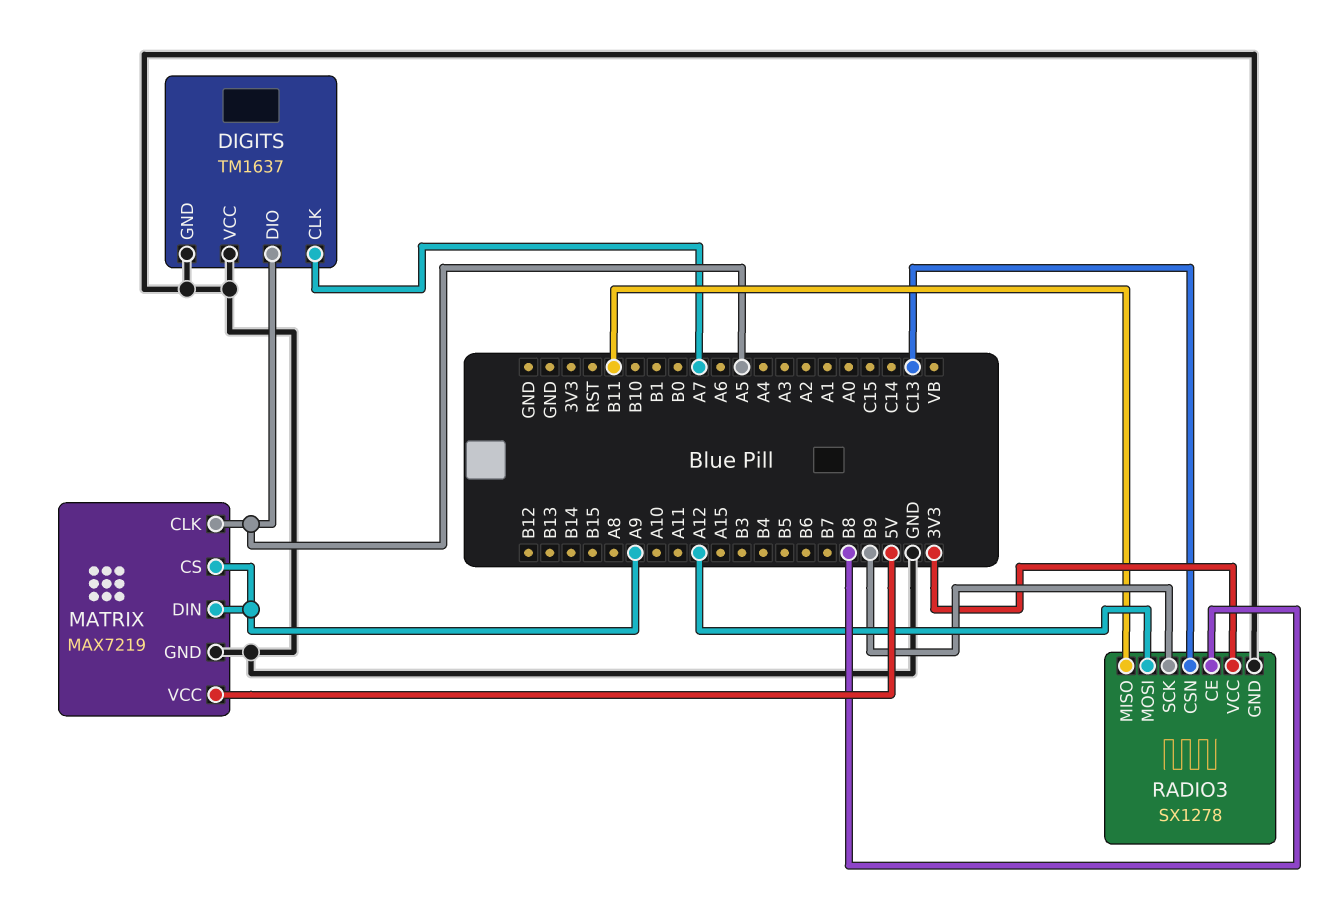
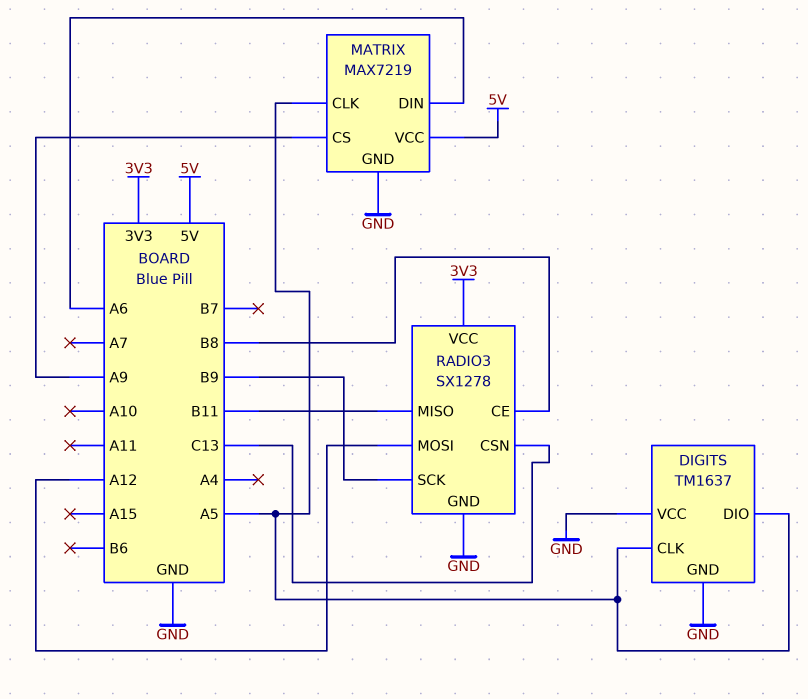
DIGITS pin CLK: A7 -> A5
MATRIX pin DIN: A9 -> A6

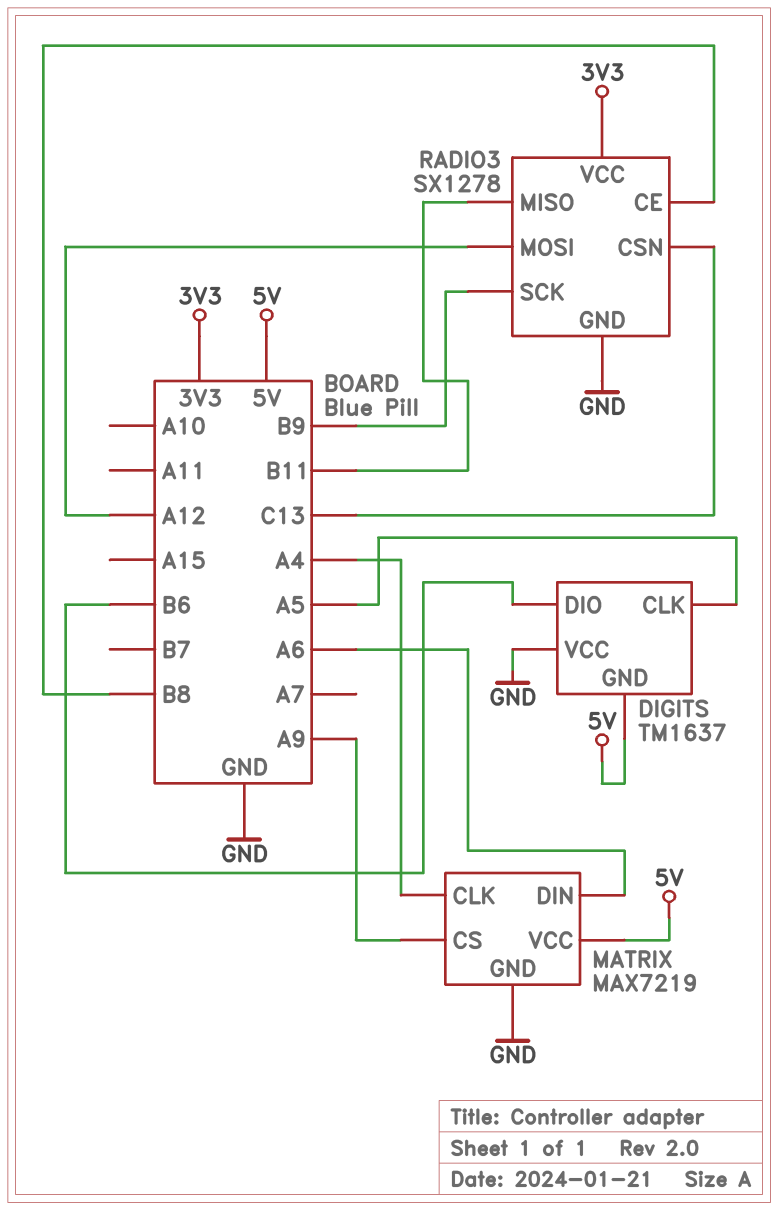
DIGITS pin DIO: A5 -> B6
DIGITS pin GND: GND -> 5V
MATRIX pin CLK: A5 -> A4

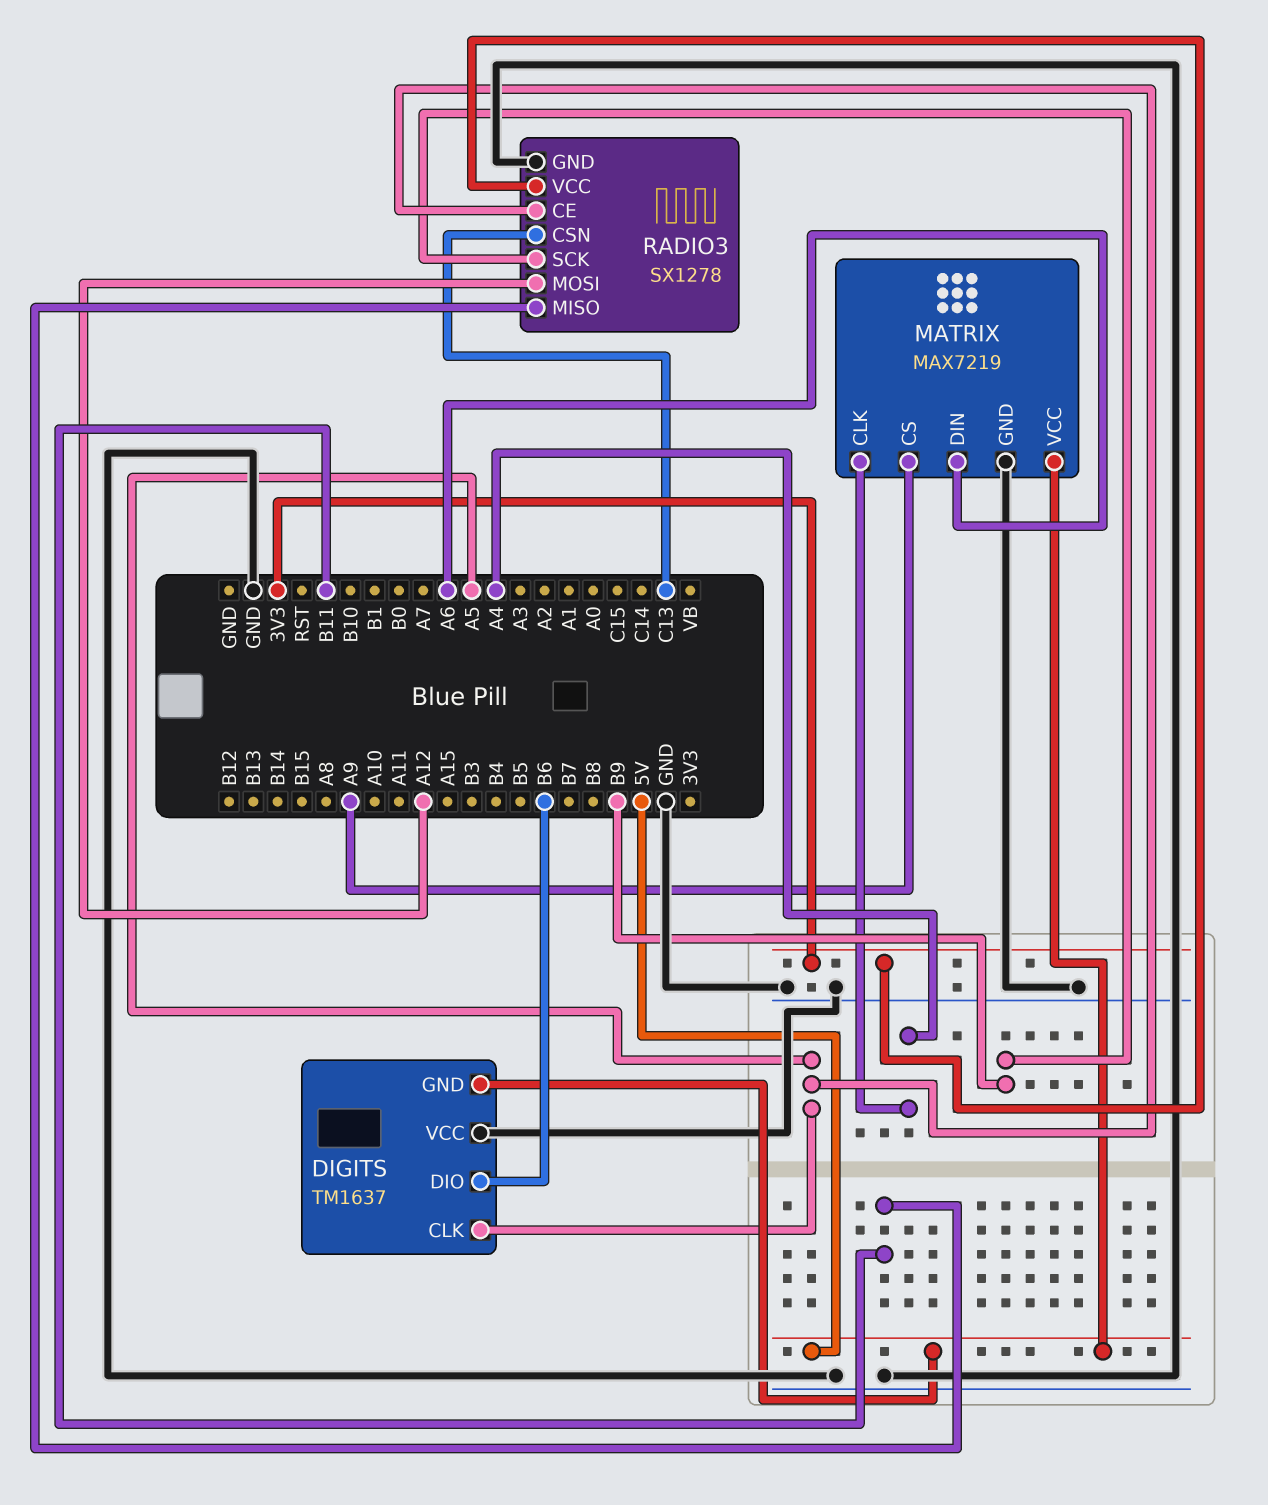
RADIO3 pin CE: B8 -> A5

